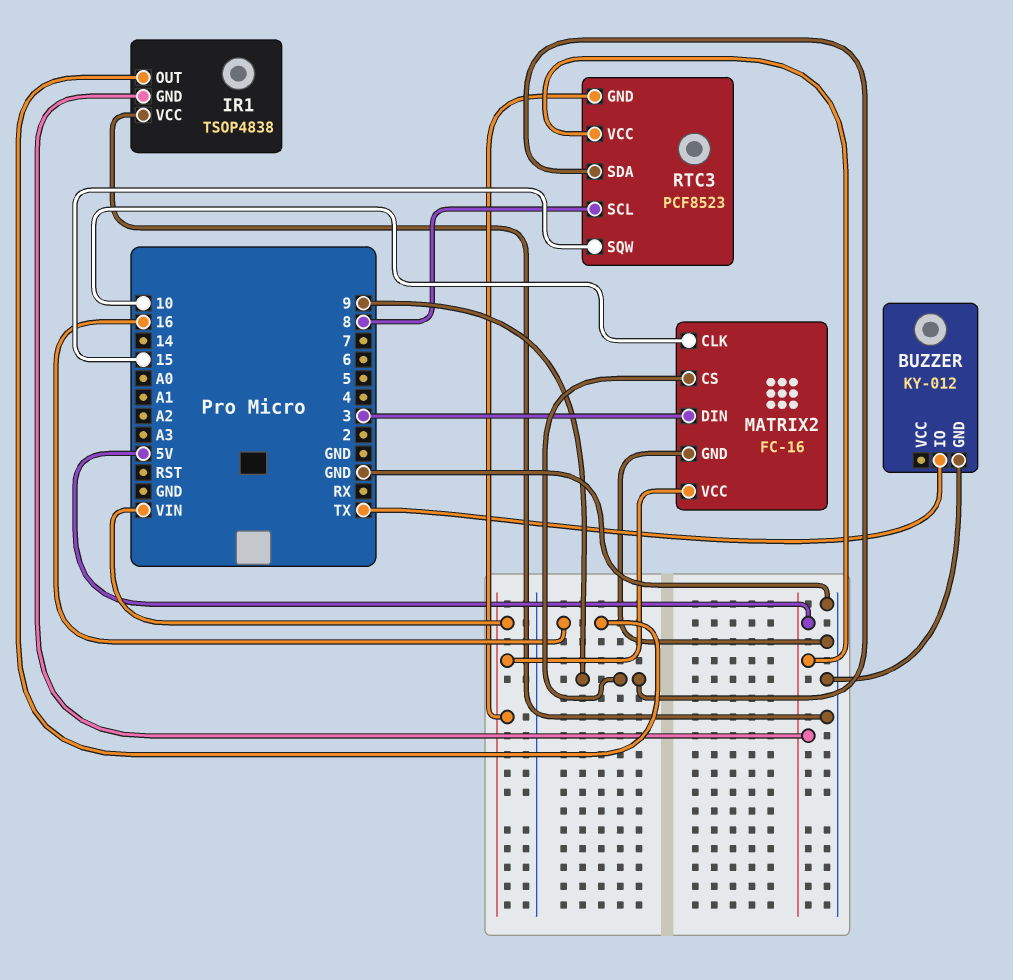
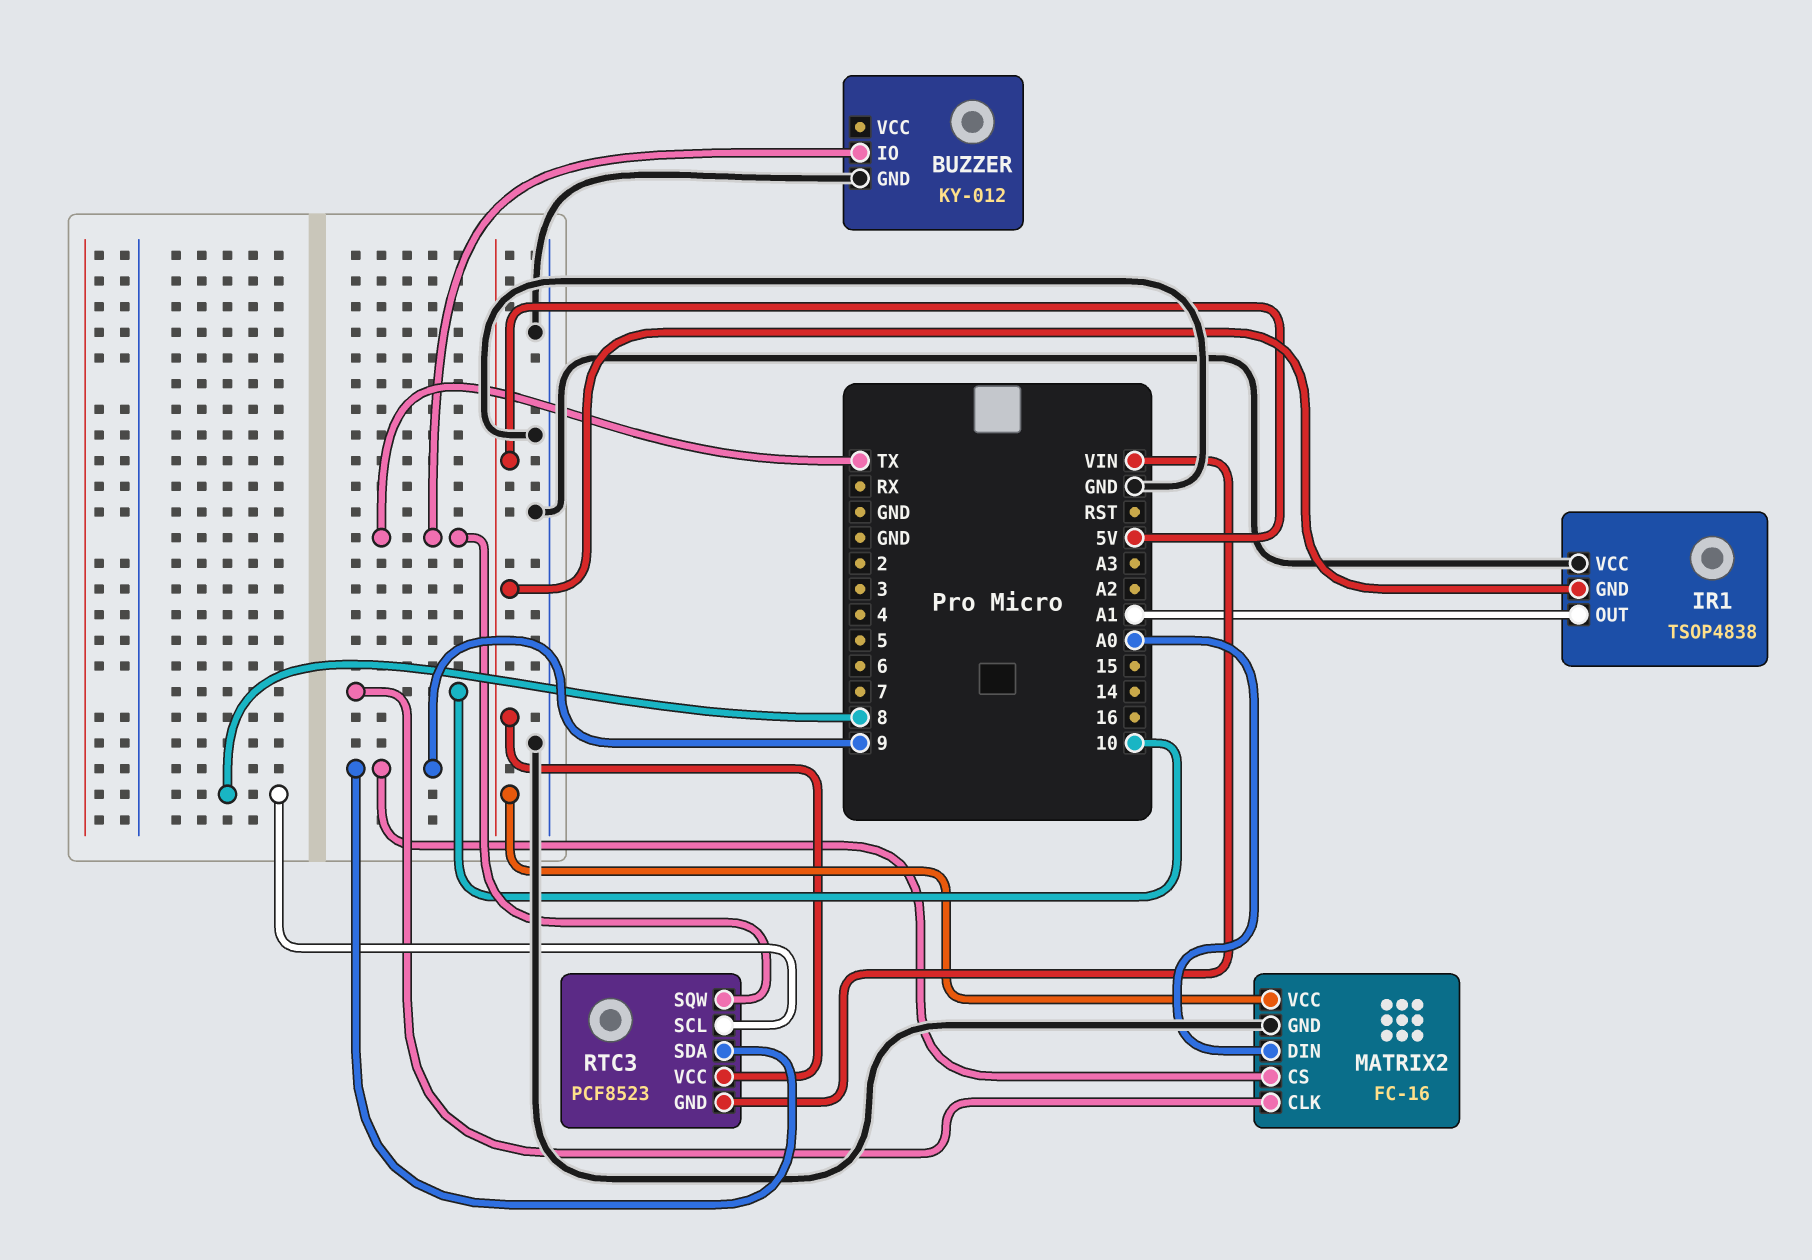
IR1 pin OUT: 16 -> A1
MATRIX2 pin DIN: 3 -> A0
MATRIX2 pin VCC: VIN -> 5V
RTC3 pin SQW: 15 -> TX

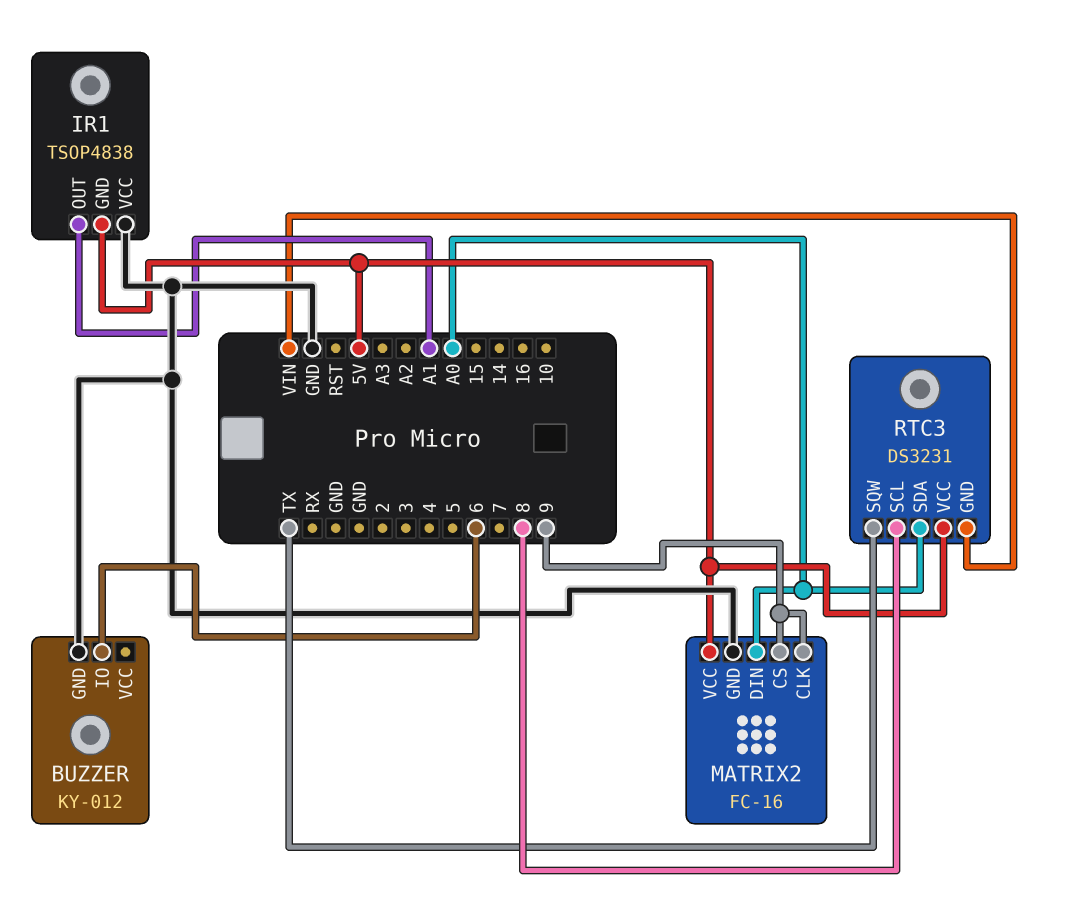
BUZZER pin IO: TX -> 6
MATRIX2 pin CLK: 10 -> 9
RTC3: PCF8523 -> DS3231
RTC3 pin SDA: 9 -> A0

